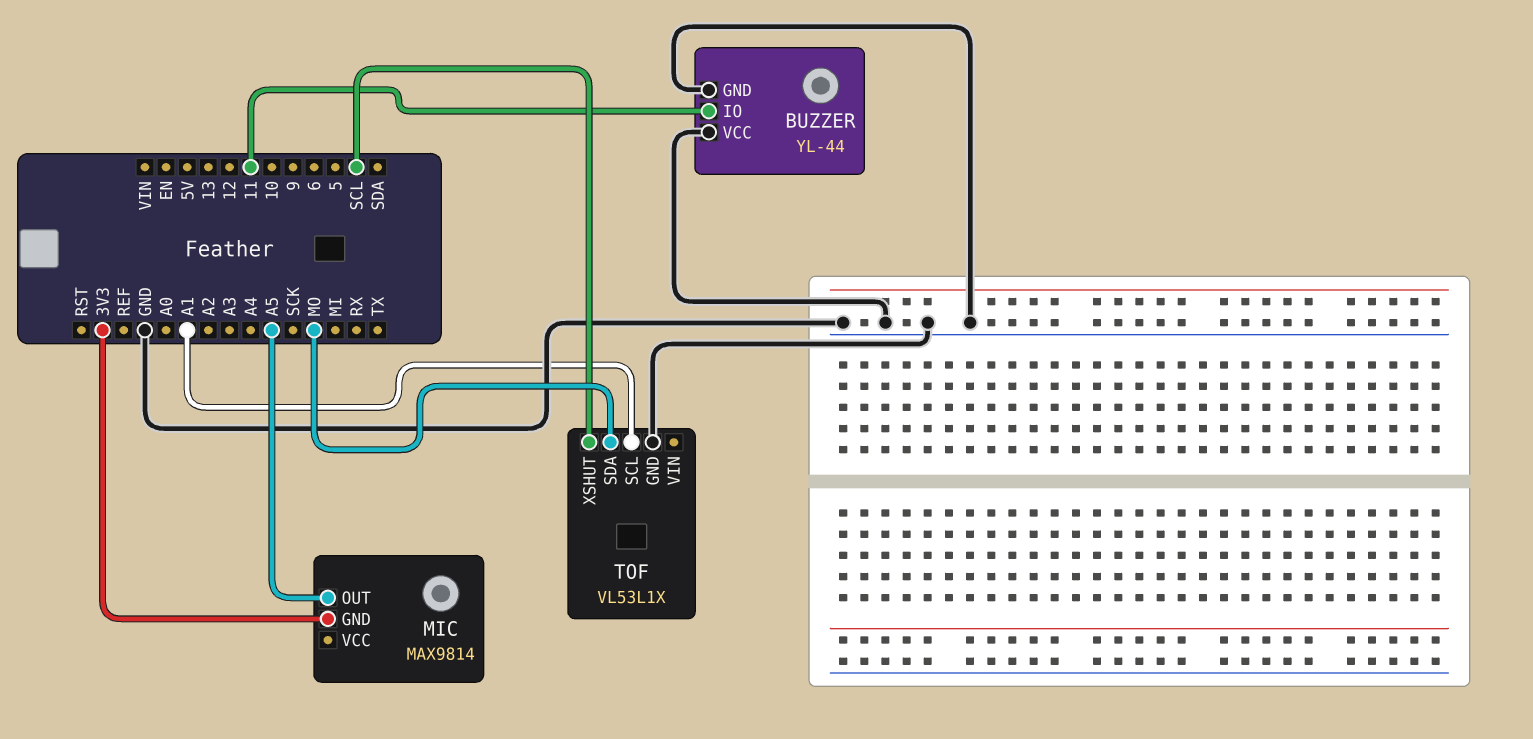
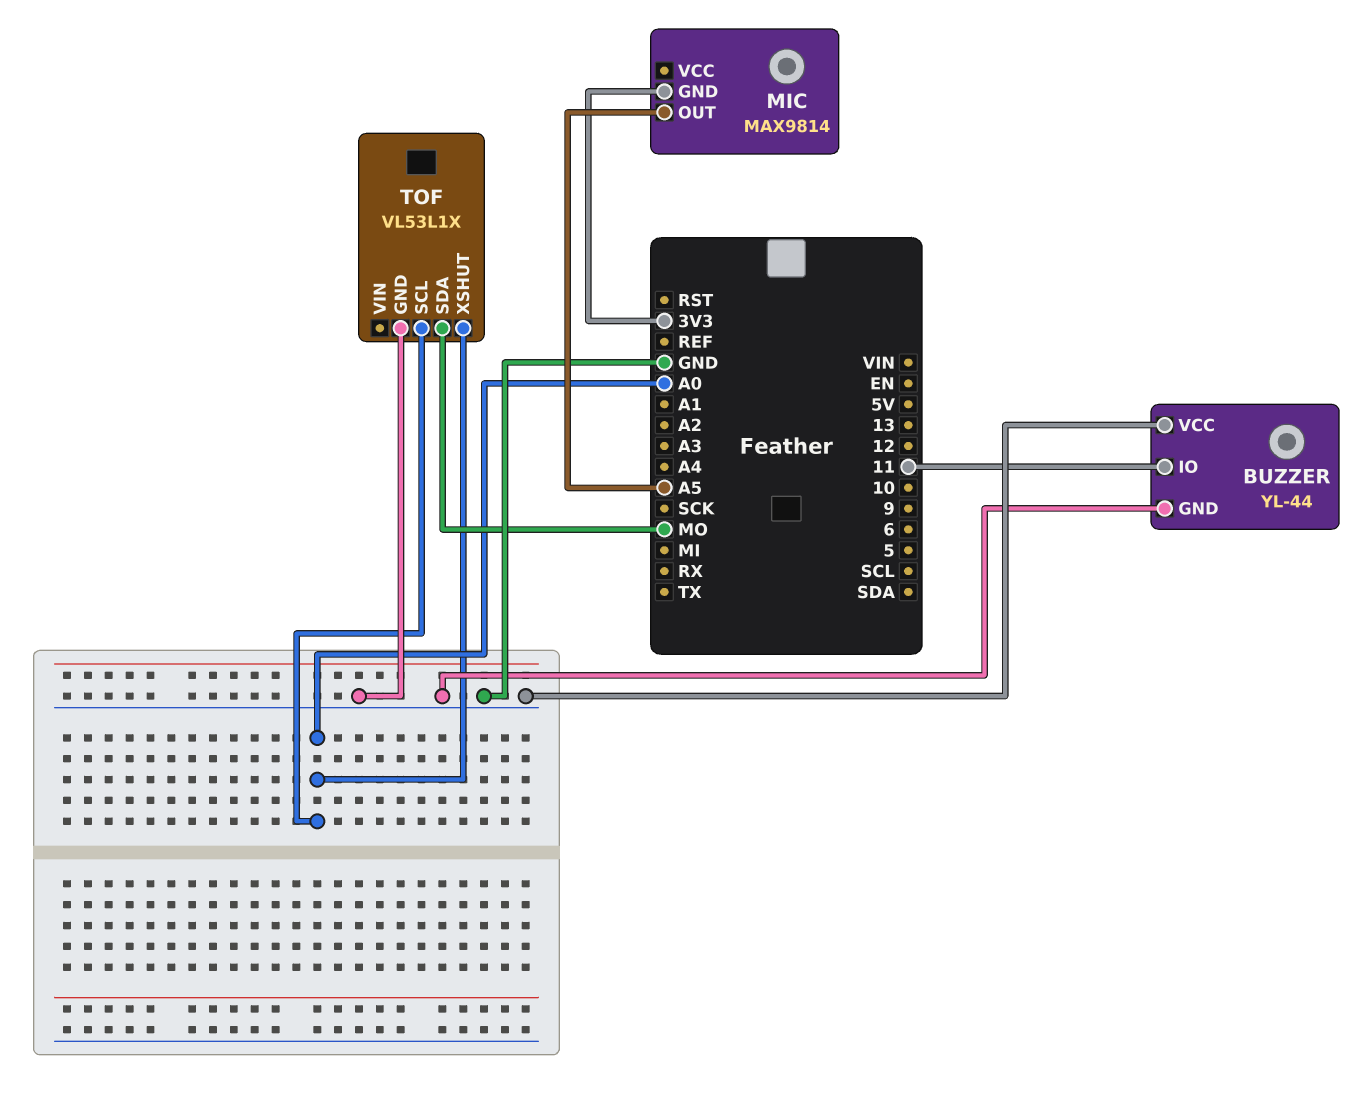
TOF pin SCL: A1 -> A0
TOF pin XSHUT: SCL -> A0

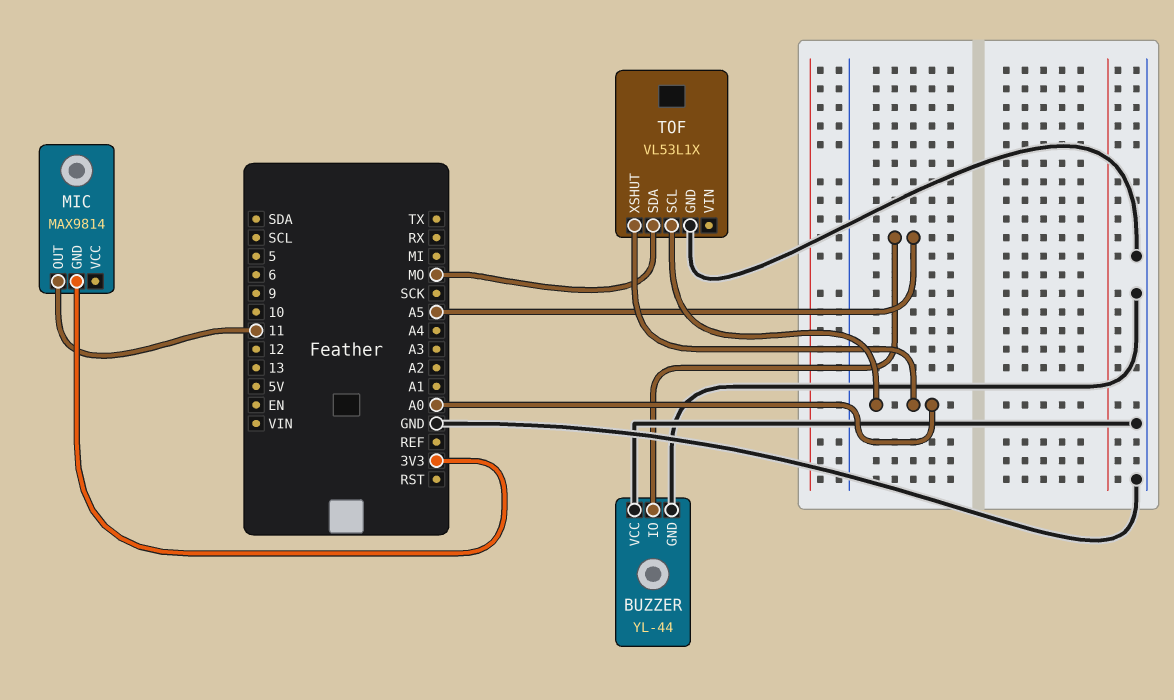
BUZZER pin IO: 11 -> A5
MIC pin OUT: A5 -> 11

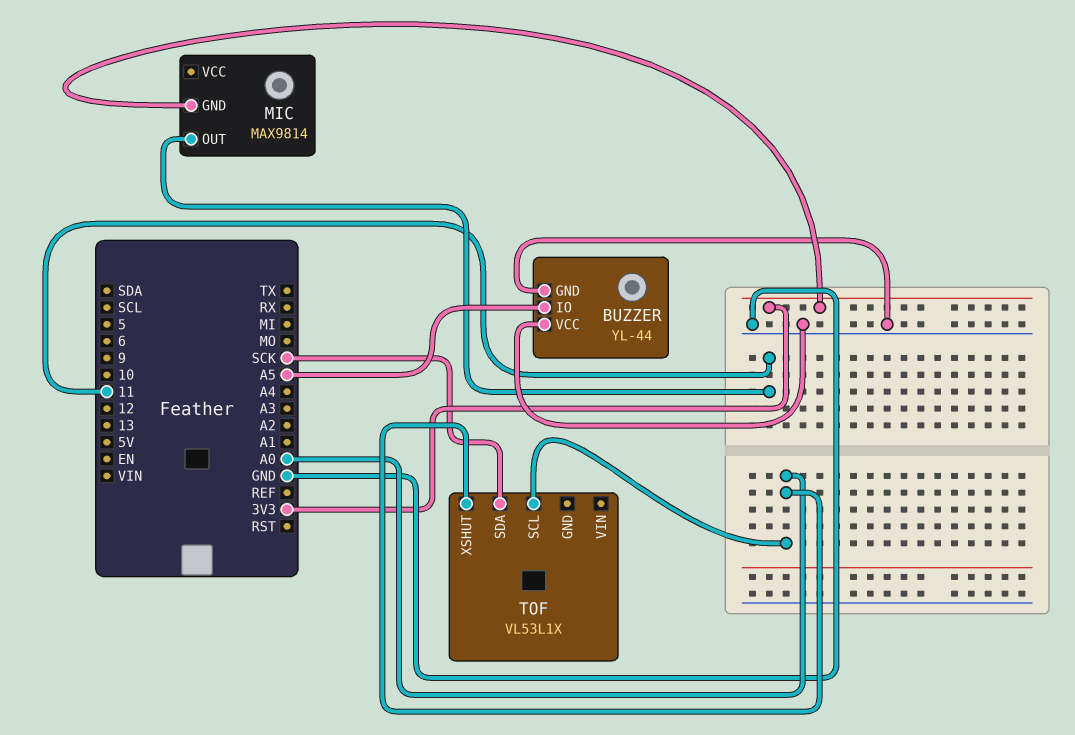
TOF pin GND: GND -> none
TOF pin SDA: MO -> SCK

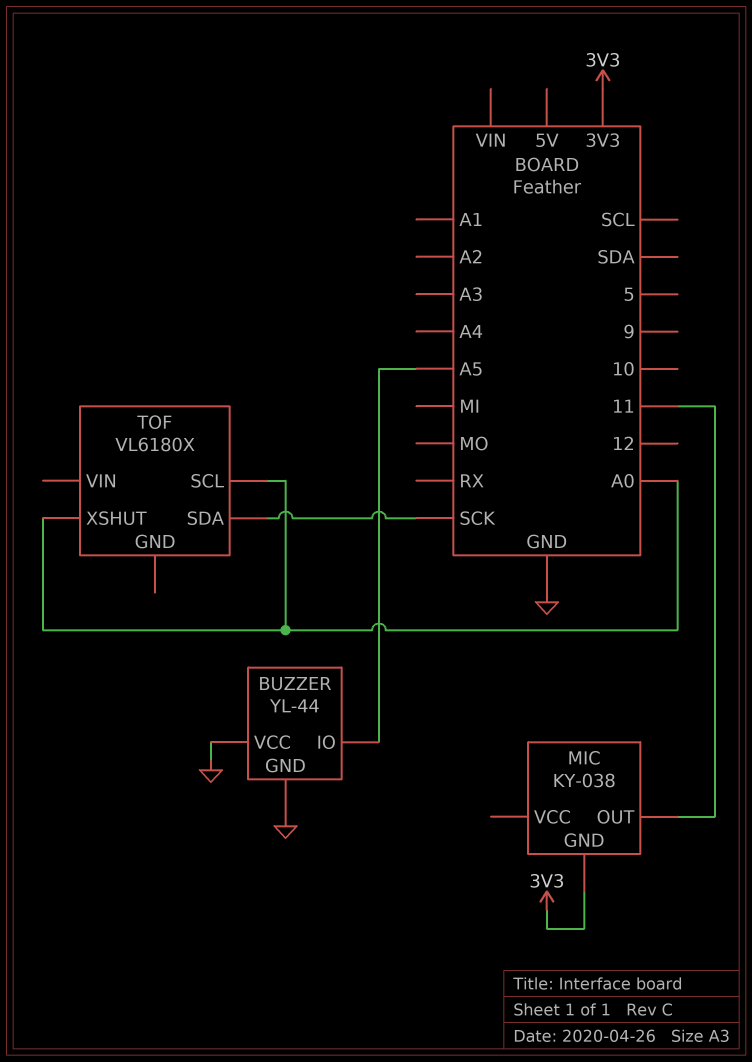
MIC: MAX9814 -> KY-038
TOF: VL53L1X -> VL6180X

